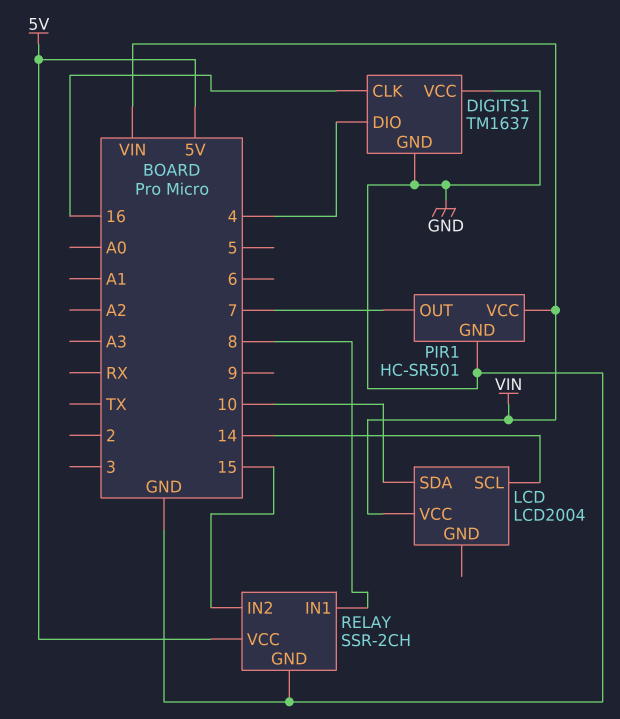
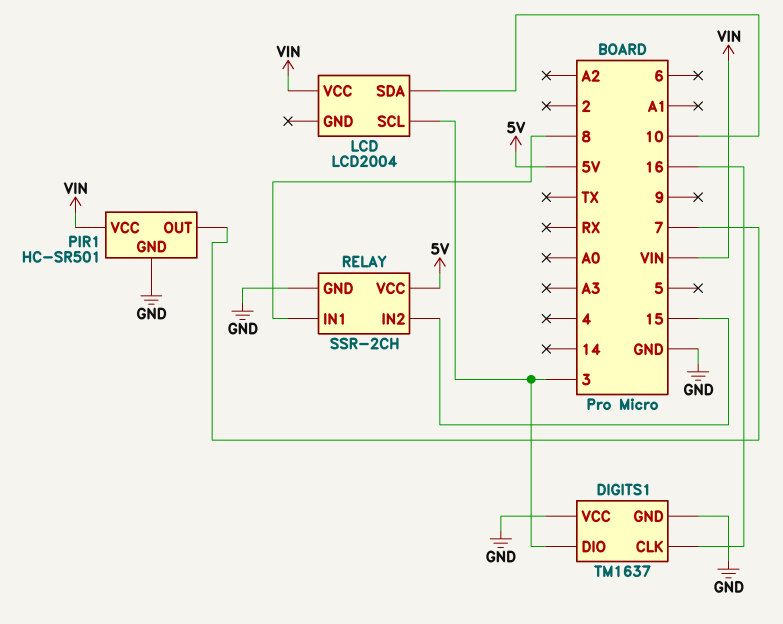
DIGITS1 pin DIO: 4 -> 3
LCD pin SCL: 14 -> 3

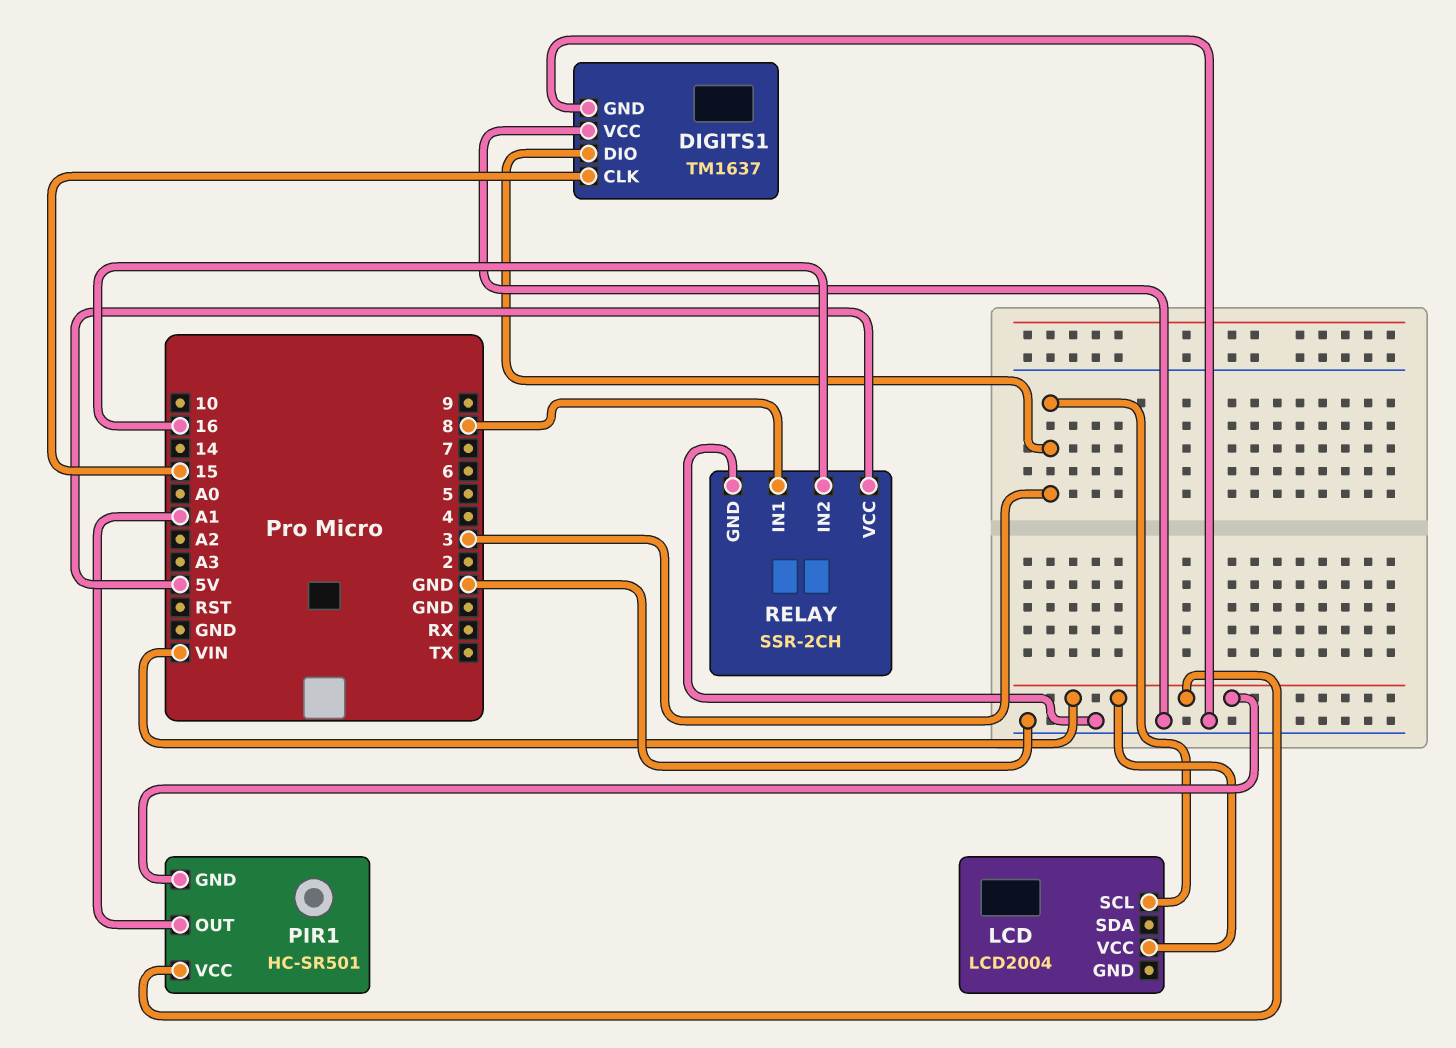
DIGITS1 pin CLK: 16 -> 15
LCD pin SDA: 10 -> none
PIR1 pin GND: GND -> VIN
PIR1 pin OUT: 7 -> A1
RELAY pin IN2: 15 -> 16

